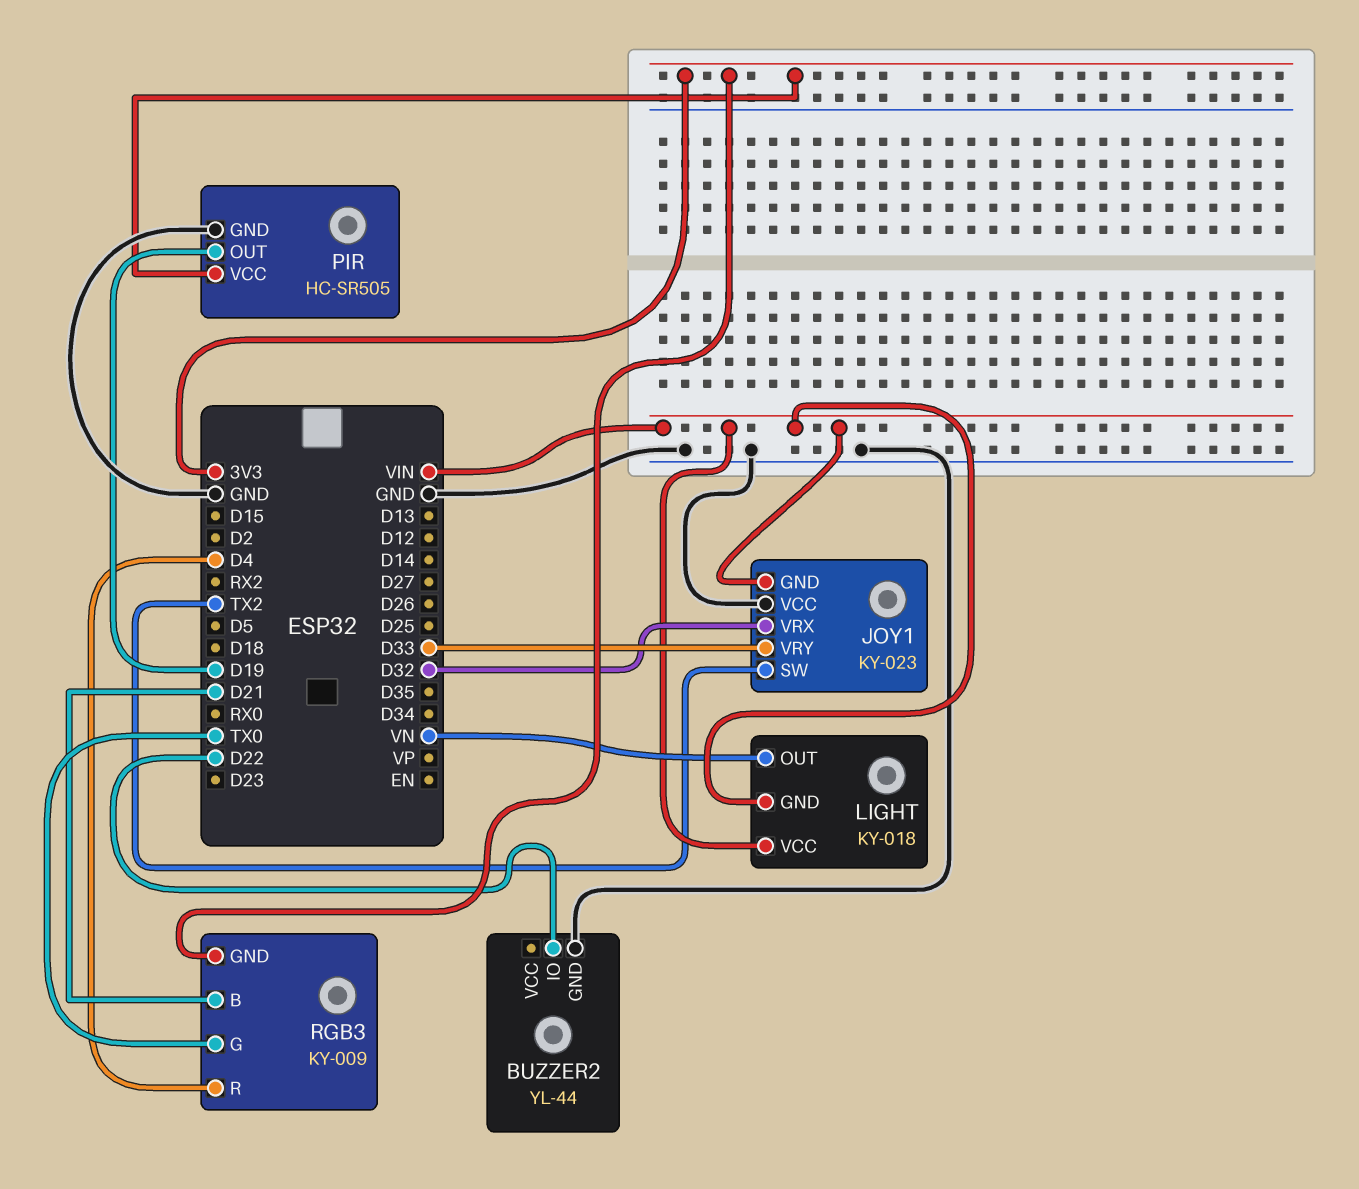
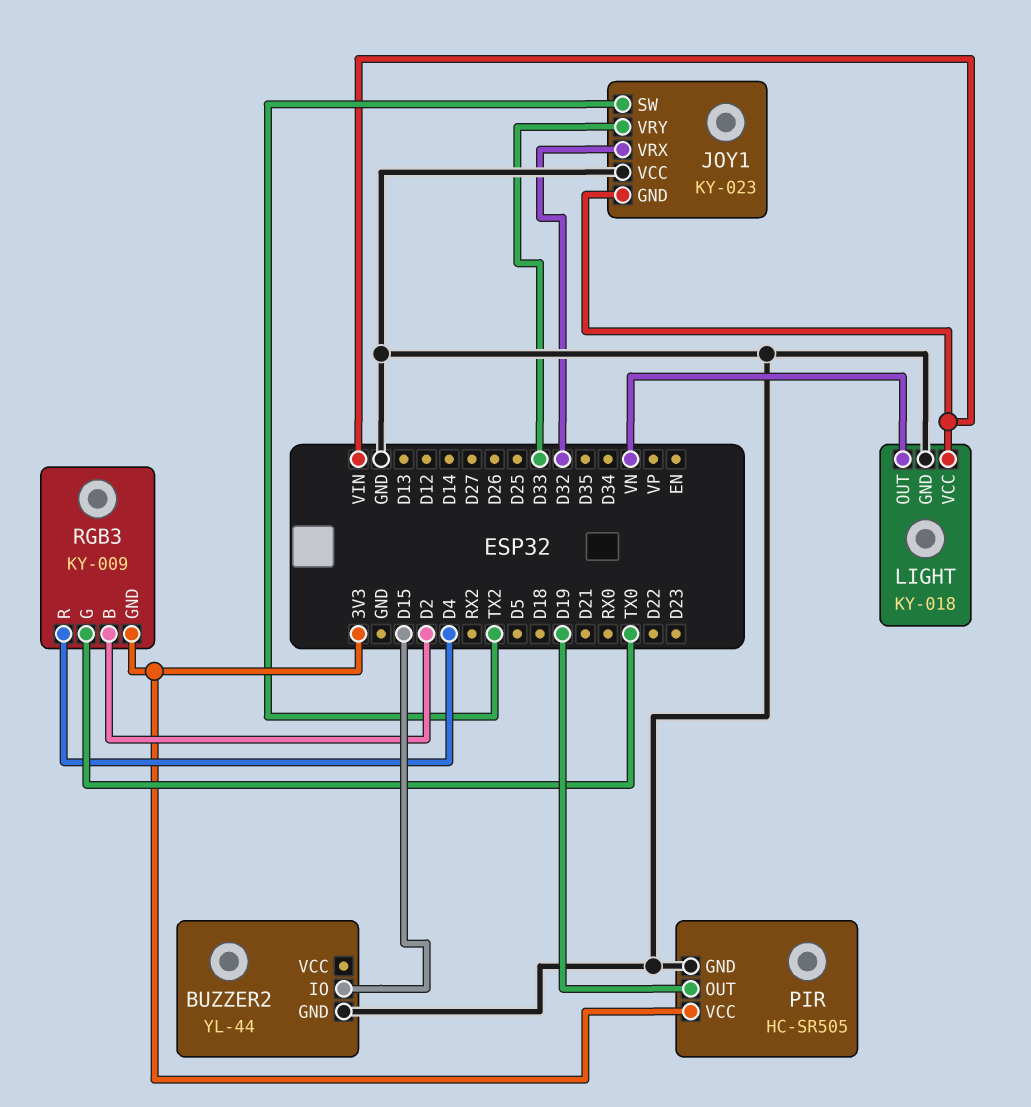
BUZZER2 pin IO: D22 -> D15
LIGHT pin GND: VIN -> GND
RGB3 pin B: D21 -> D2

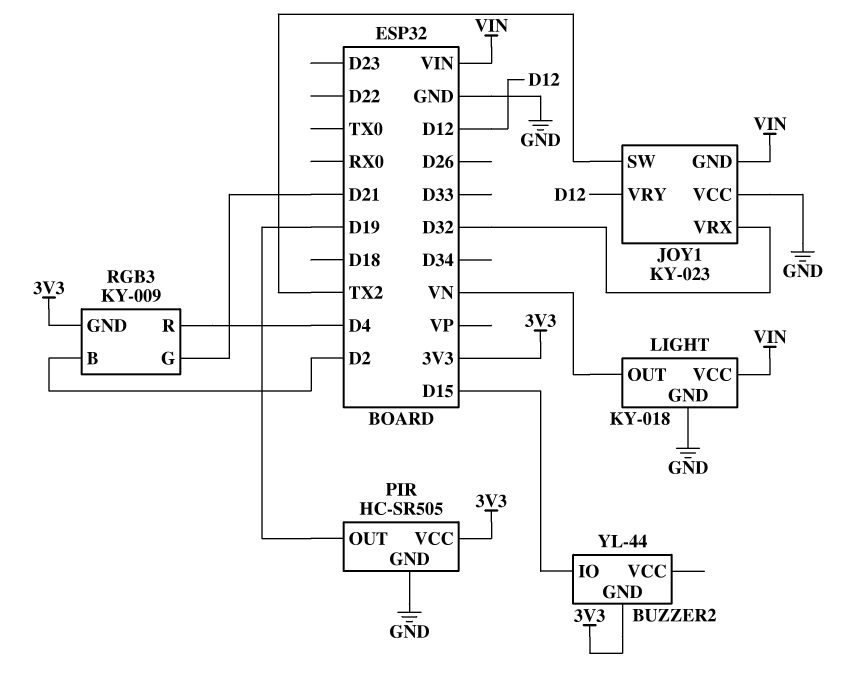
BUZZER2 pin GND: GND -> 3V3
JOY1 pin VRY: D33 -> D12
RGB3 pin G: TX0 -> D21

